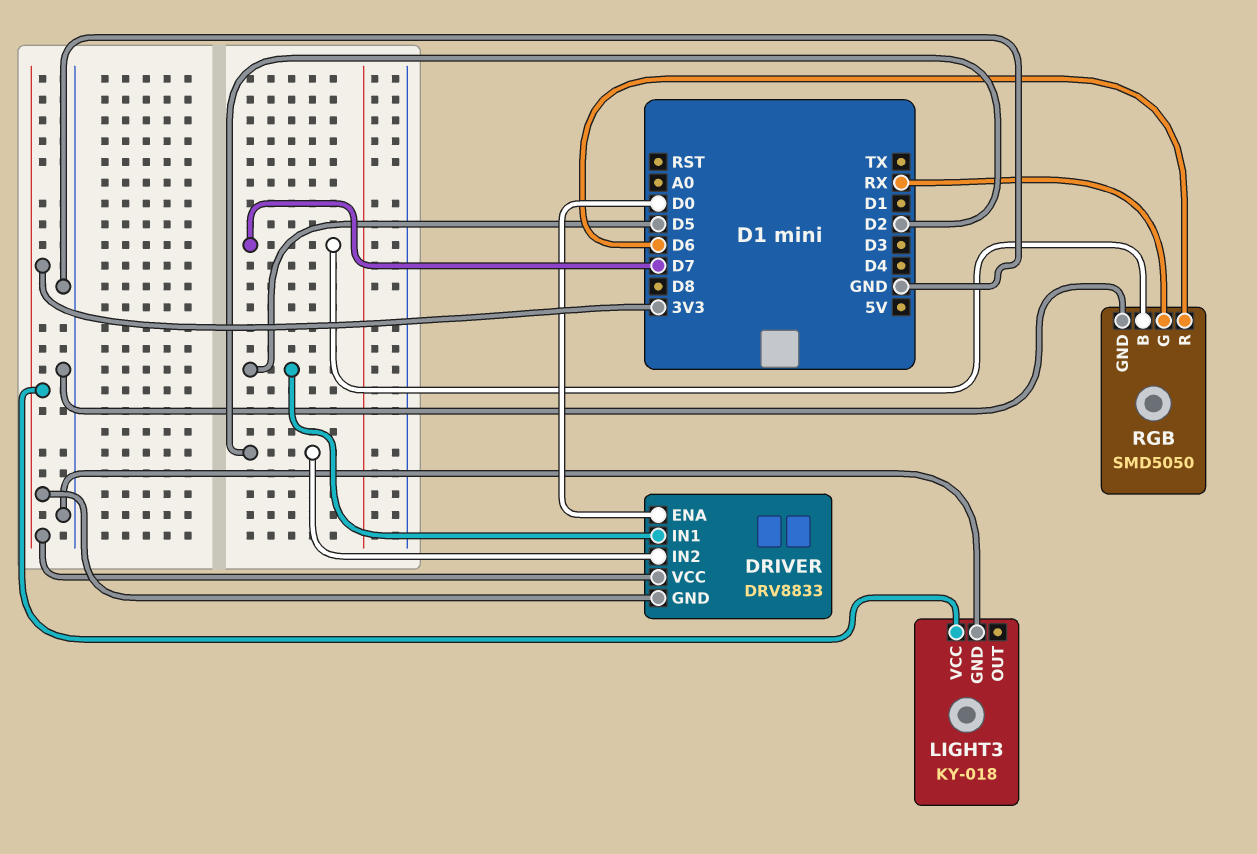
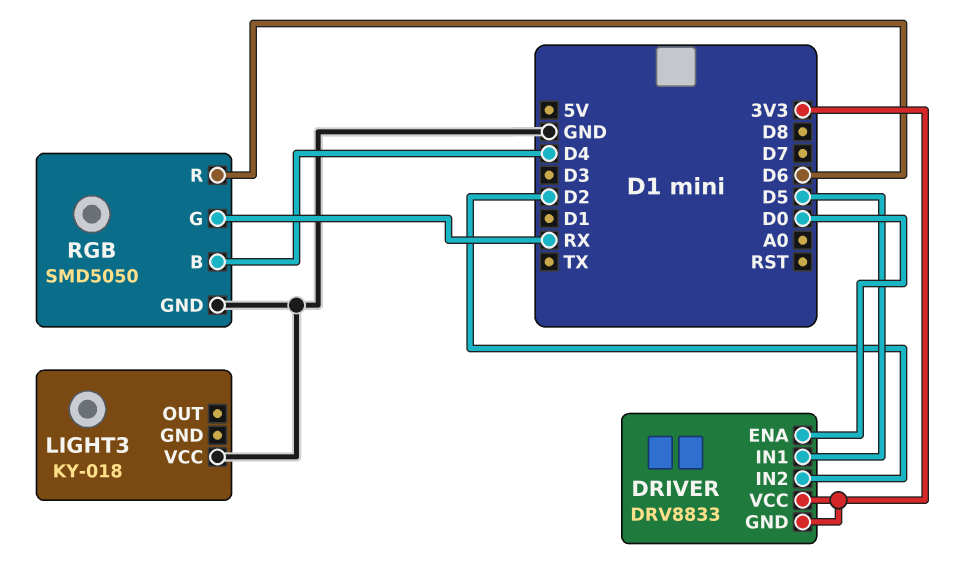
LIGHT3 pin GND: GND -> none
LIGHT3 pin VCC: 3V3 -> GND
RGB pin B: D7 -> D4

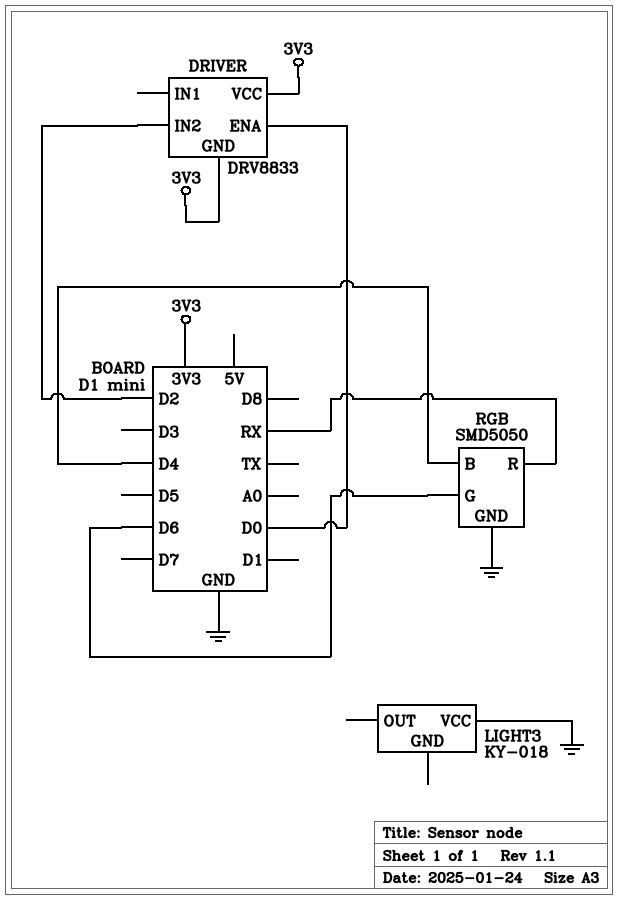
DRIVER pin IN1: D5 -> none
RGB pin G: RX -> D6
RGB pin R: D6 -> RX

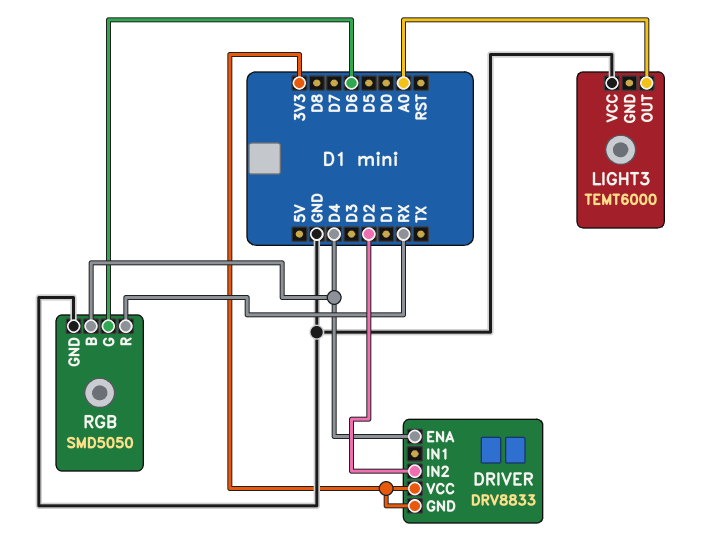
DRIVER pin ENA: D0 -> D4
LIGHT3: KY-018 -> TEMT6000
LIGHT3 pin OUT: none -> A0

